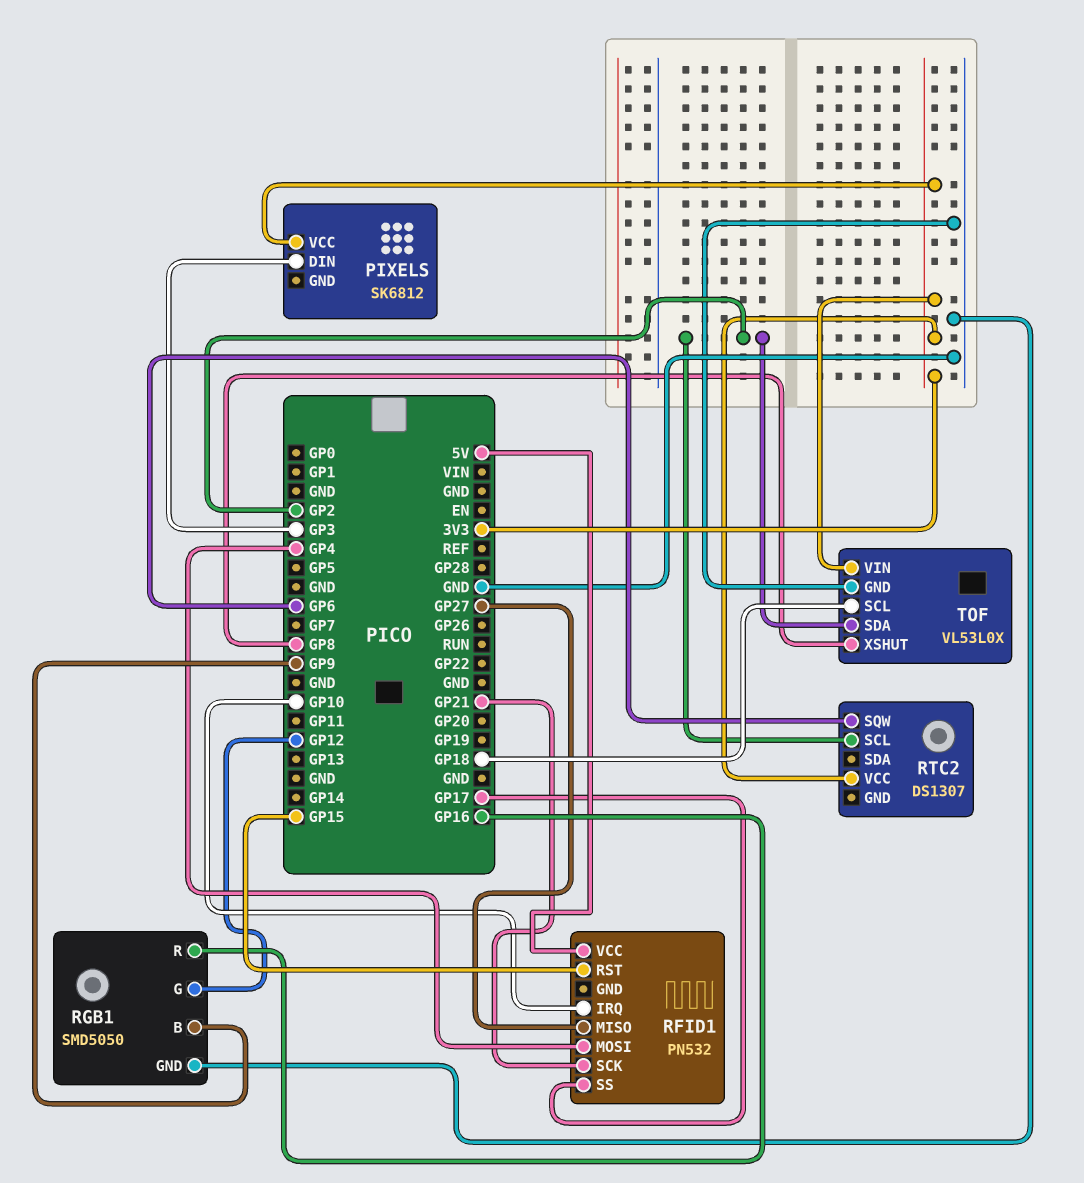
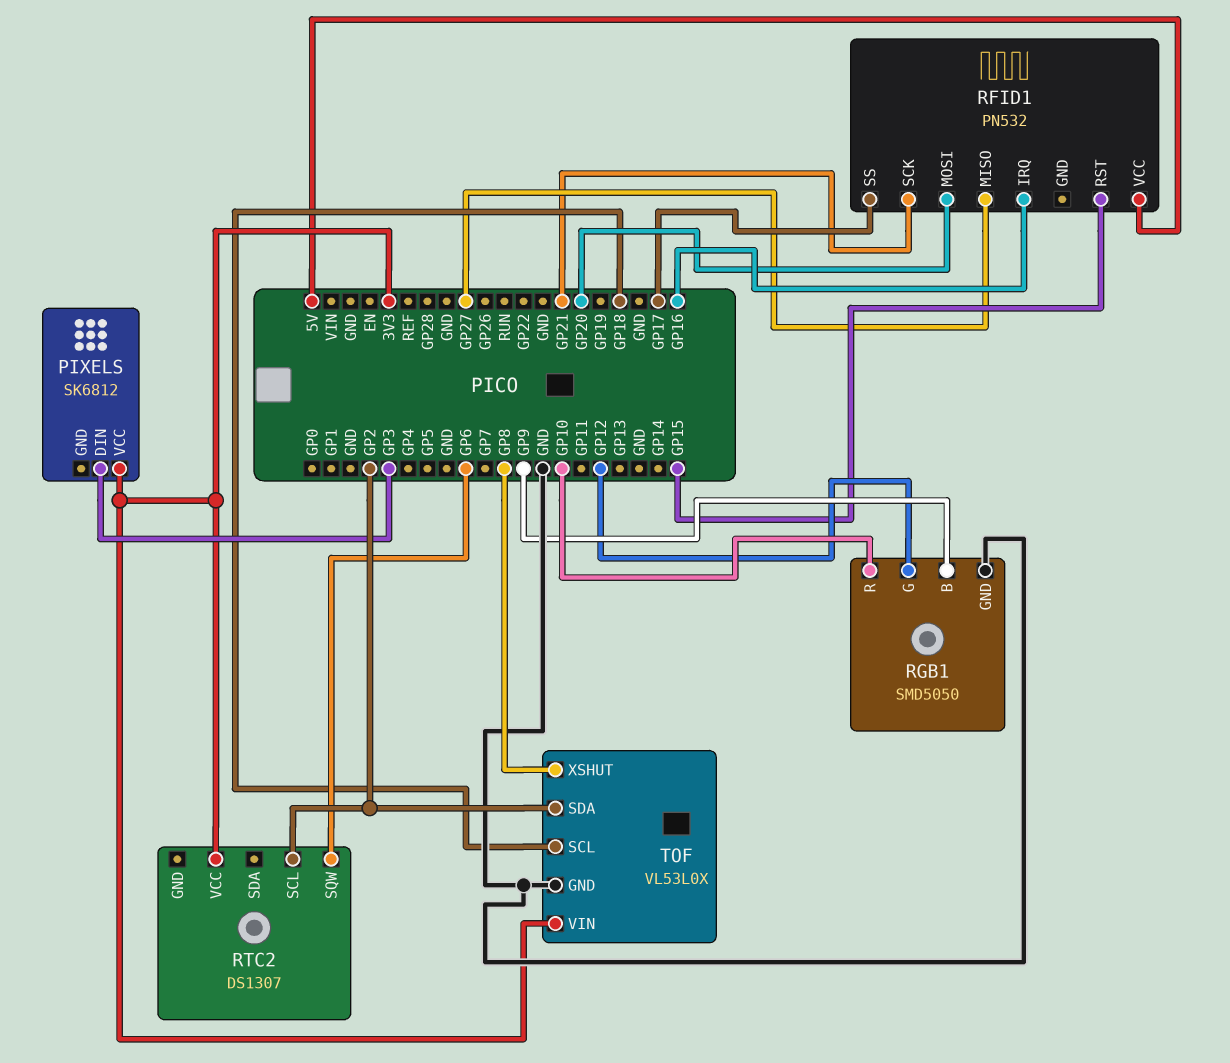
RFID1 pin IRQ: GP10 -> GP16
RFID1 pin MOSI: GP4 -> GP20
RGB1 pin R: GP16 -> GP10

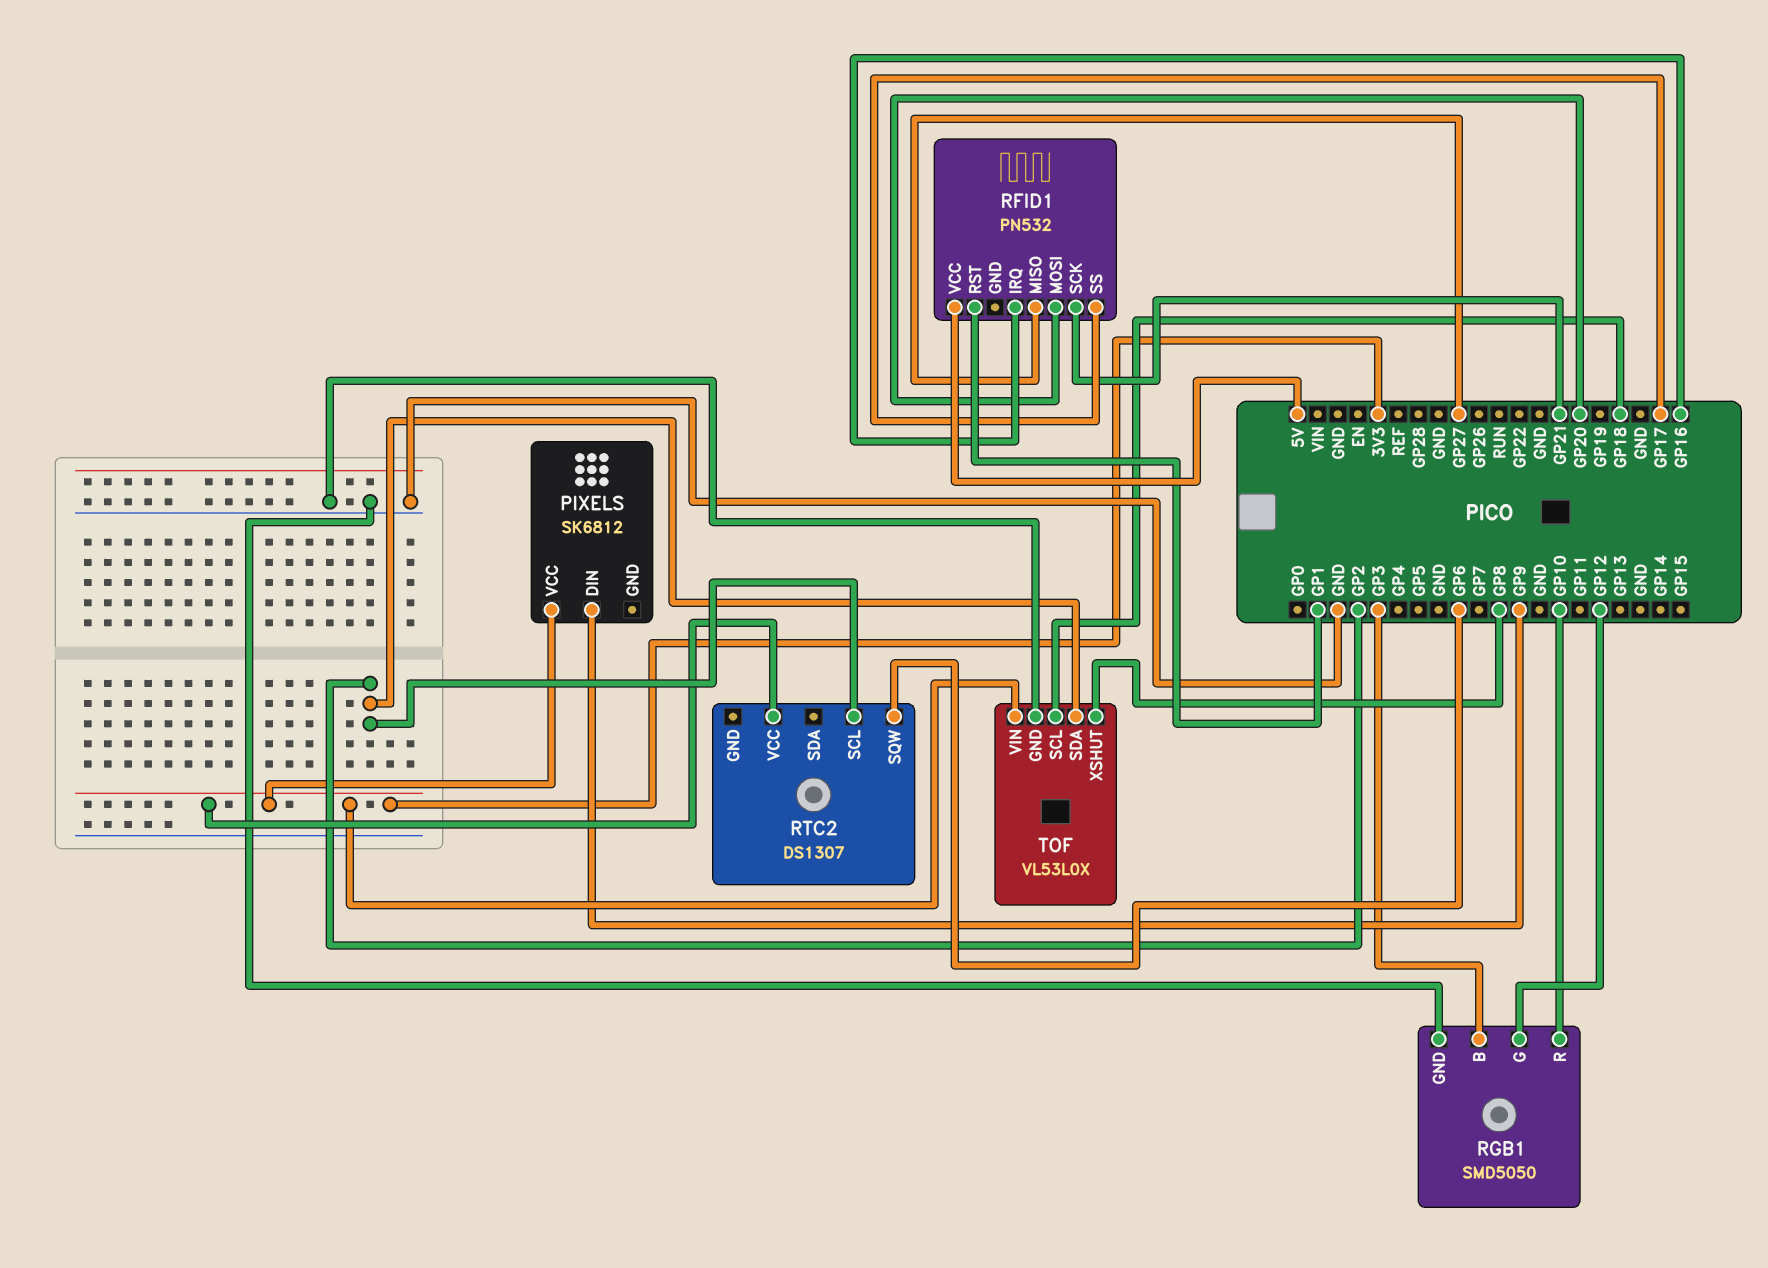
PIXELS pin DIN: GP3 -> GP9
RFID1 pin RST: GP15 -> GP1
RGB1 pin B: GP9 -> GP3

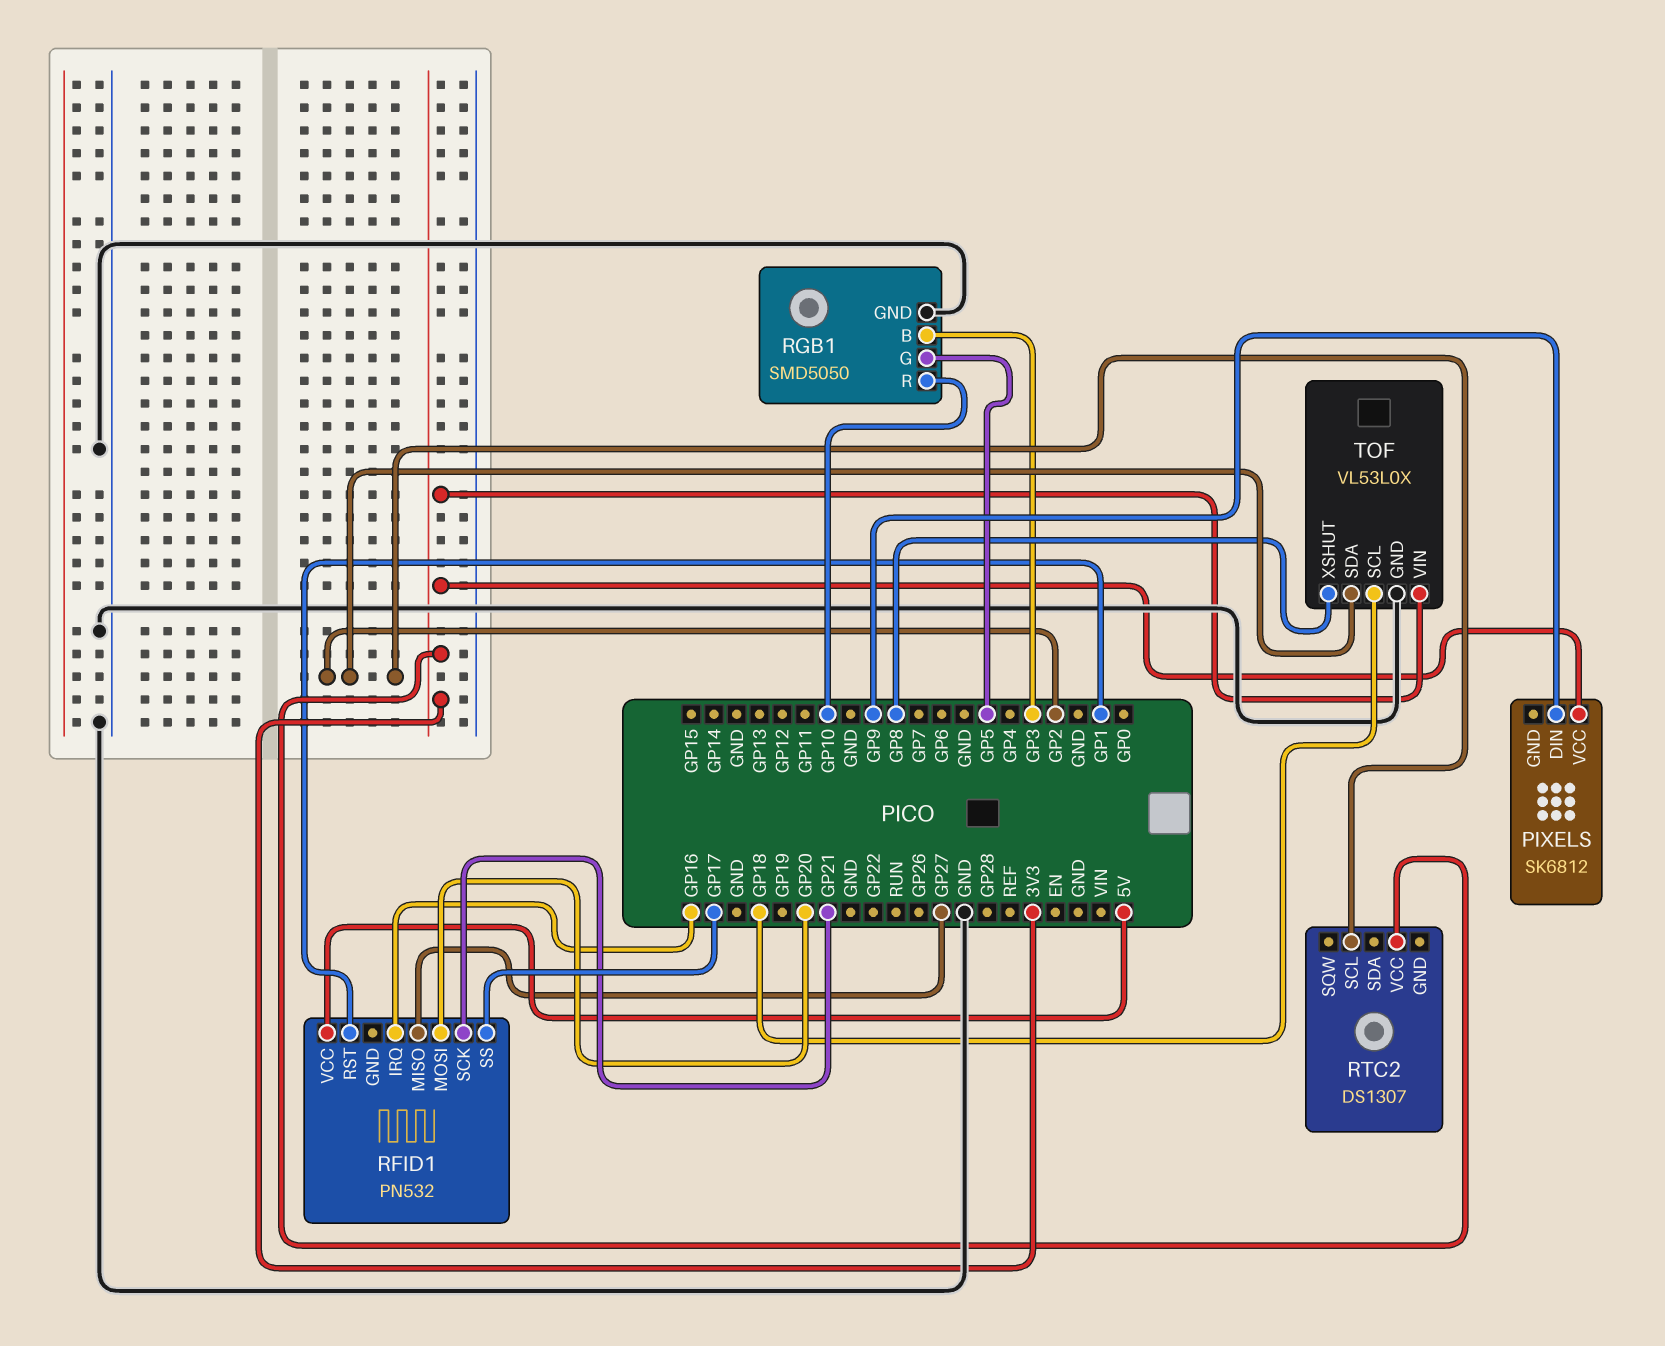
RGB1 pin G: GP12 -> GP5
RTC2 pin SQW: GP6 -> none

